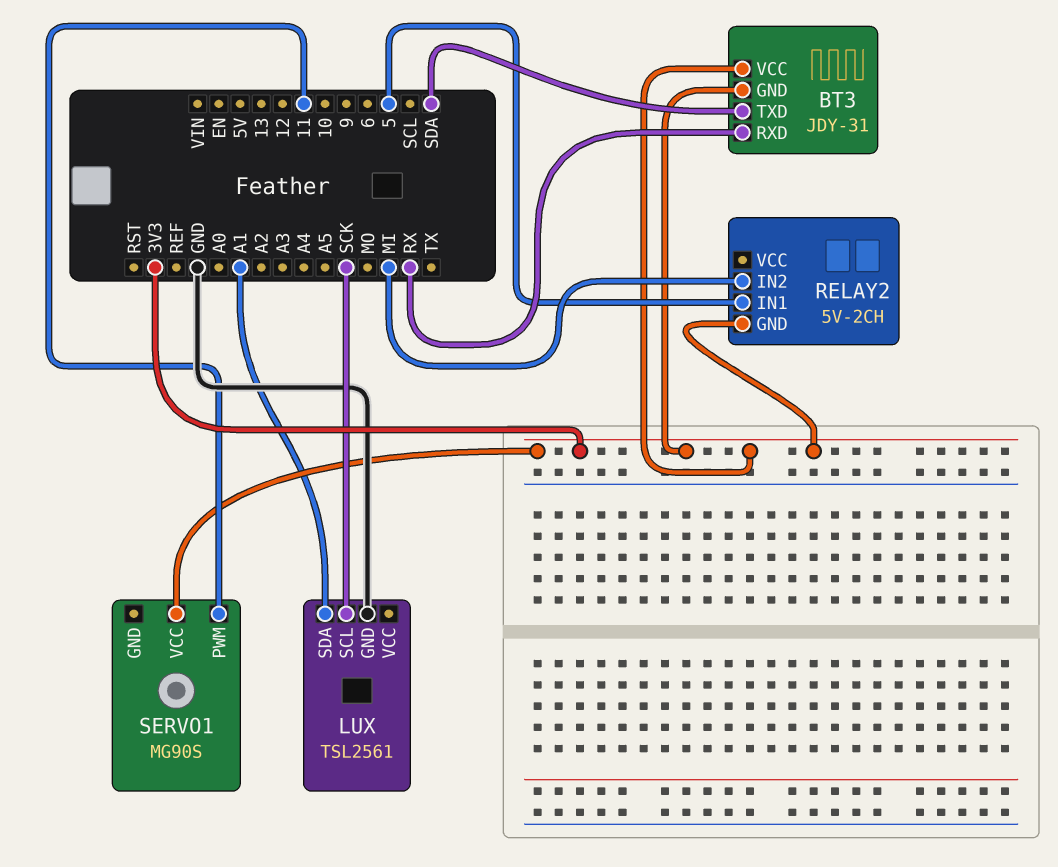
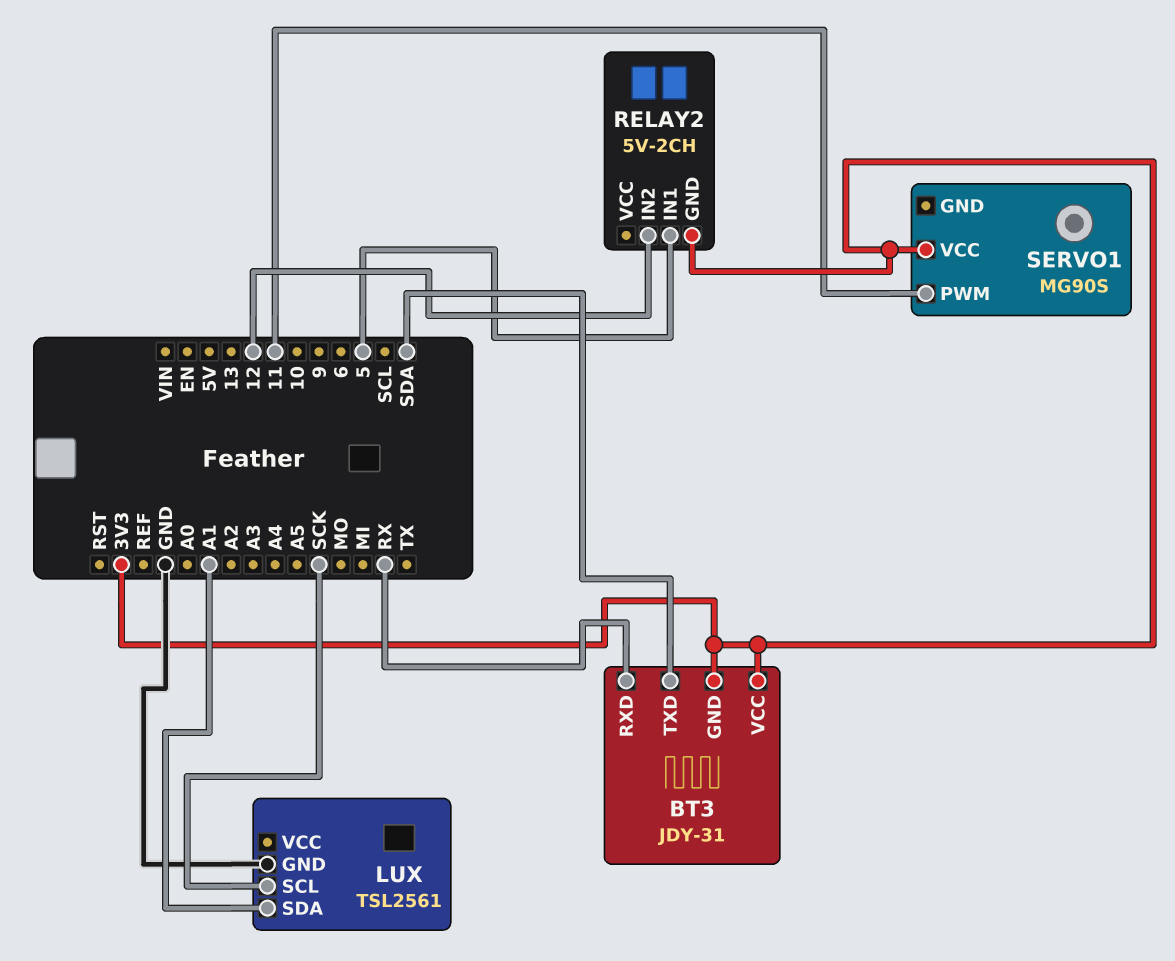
RELAY2 pin IN2: MI -> 12

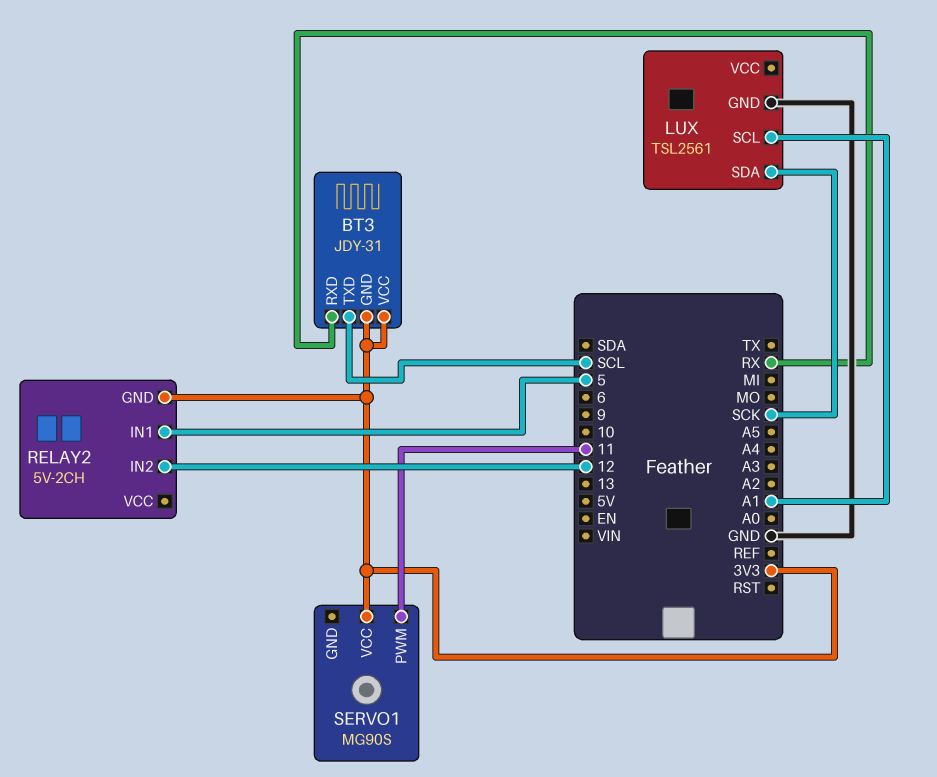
BT3 pin TXD: SDA -> SCL
LUX pin SCL: SCK -> A1
LUX pin SDA: A1 -> SCK

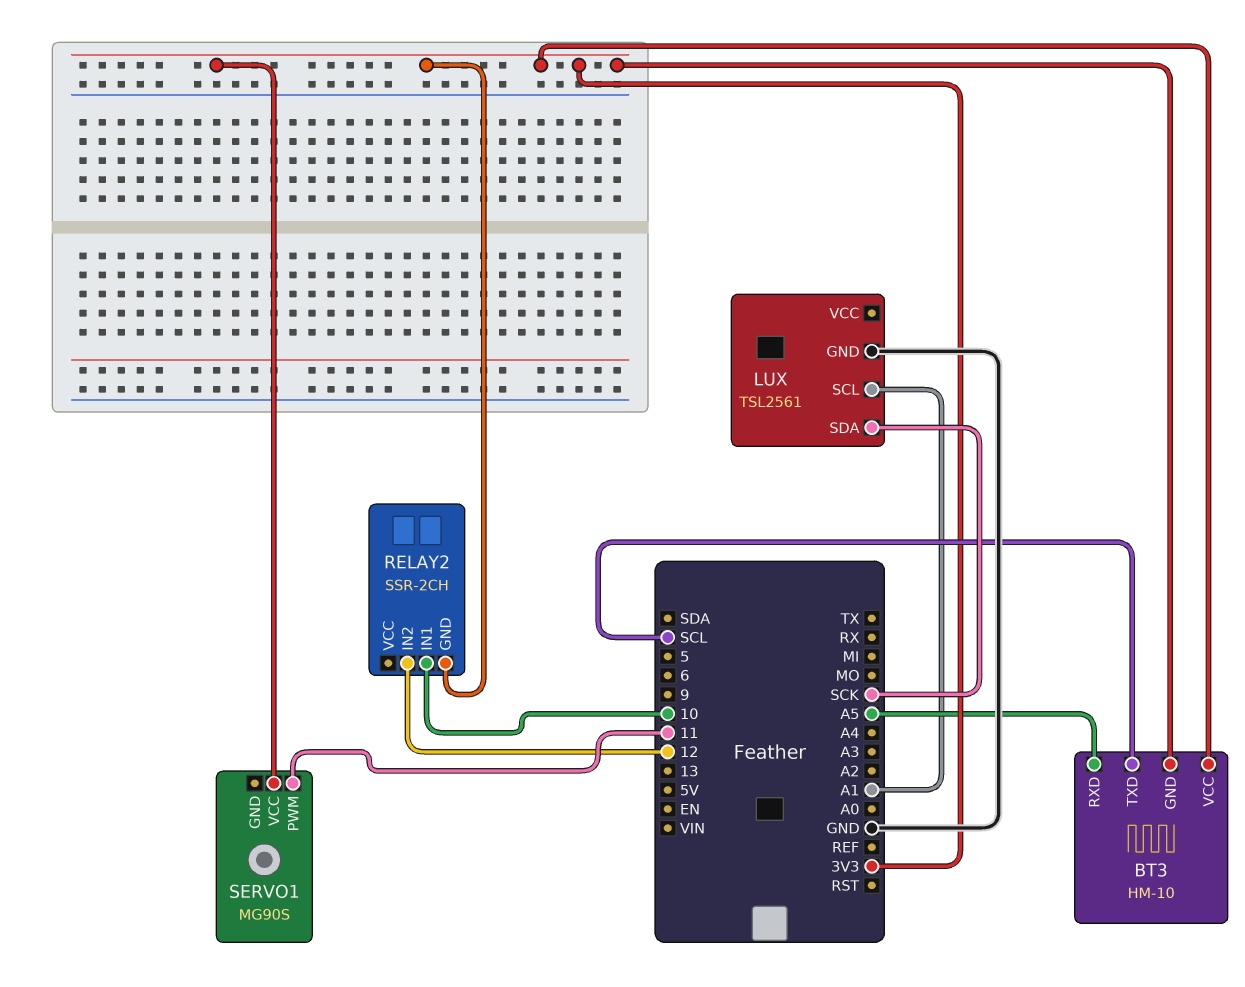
BT3: JDY-31 -> HM-10
BT3 pin RXD: RX -> A5
RELAY2: 5V-2CH -> SSR-2CH
RELAY2 pin IN1: 5 -> 10

